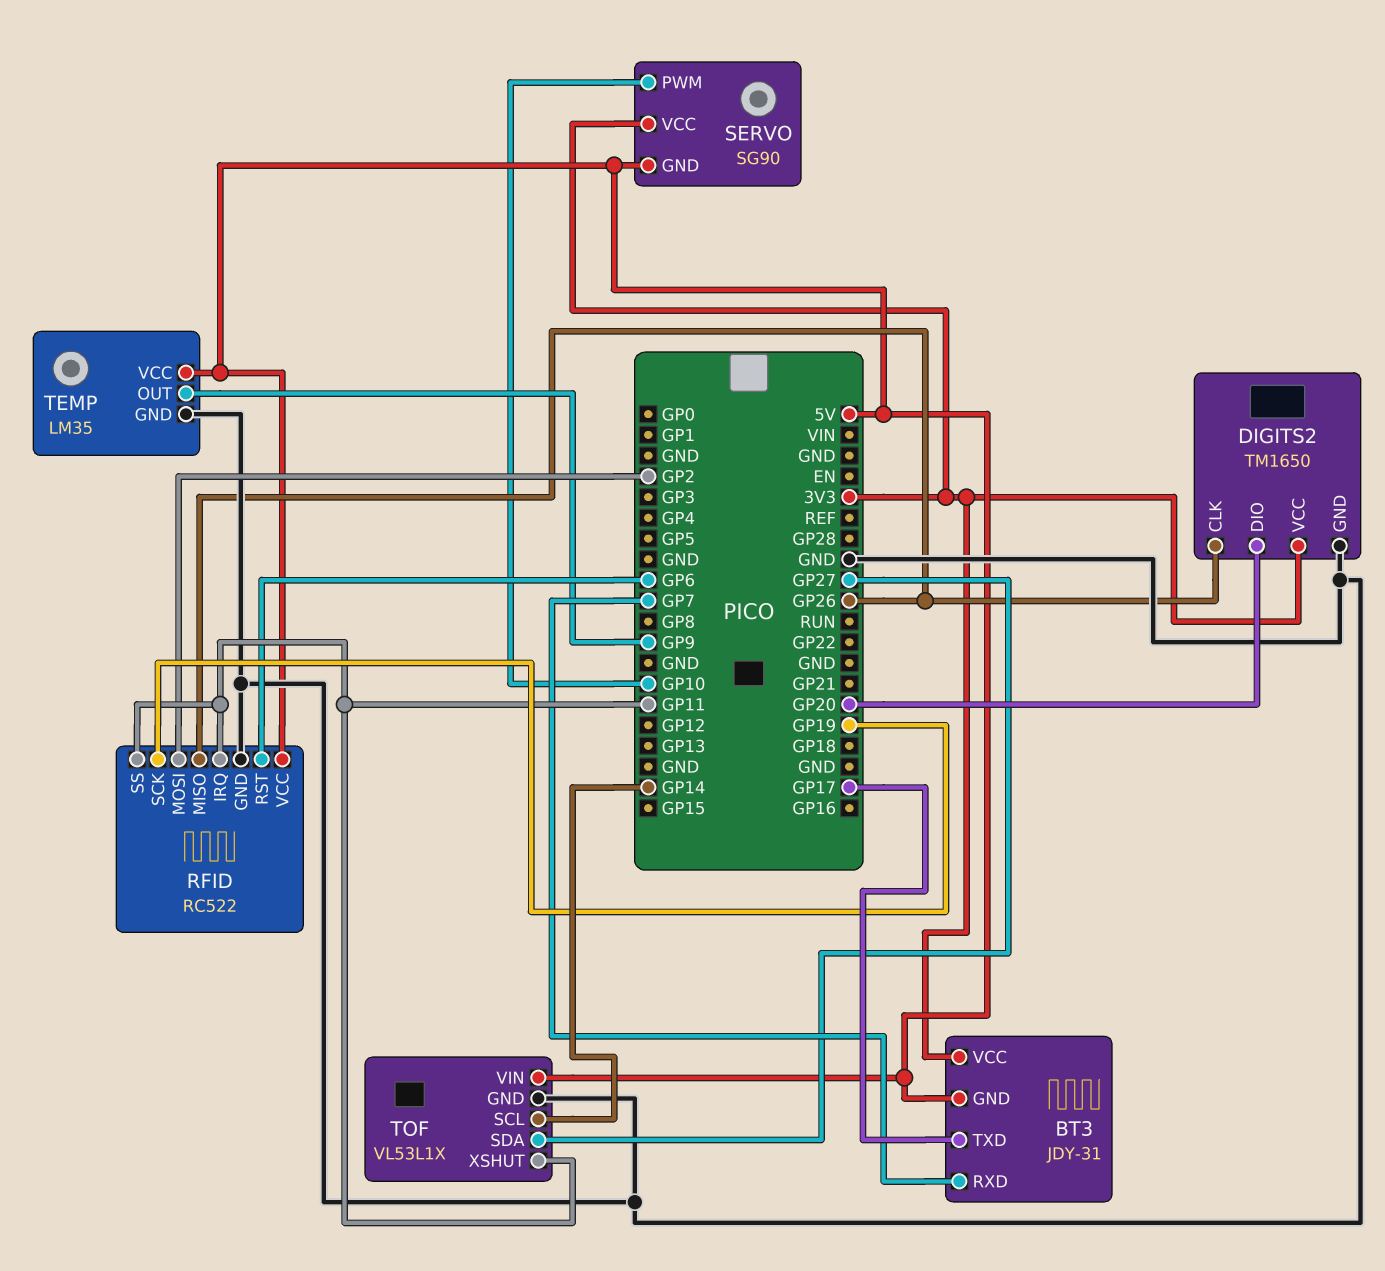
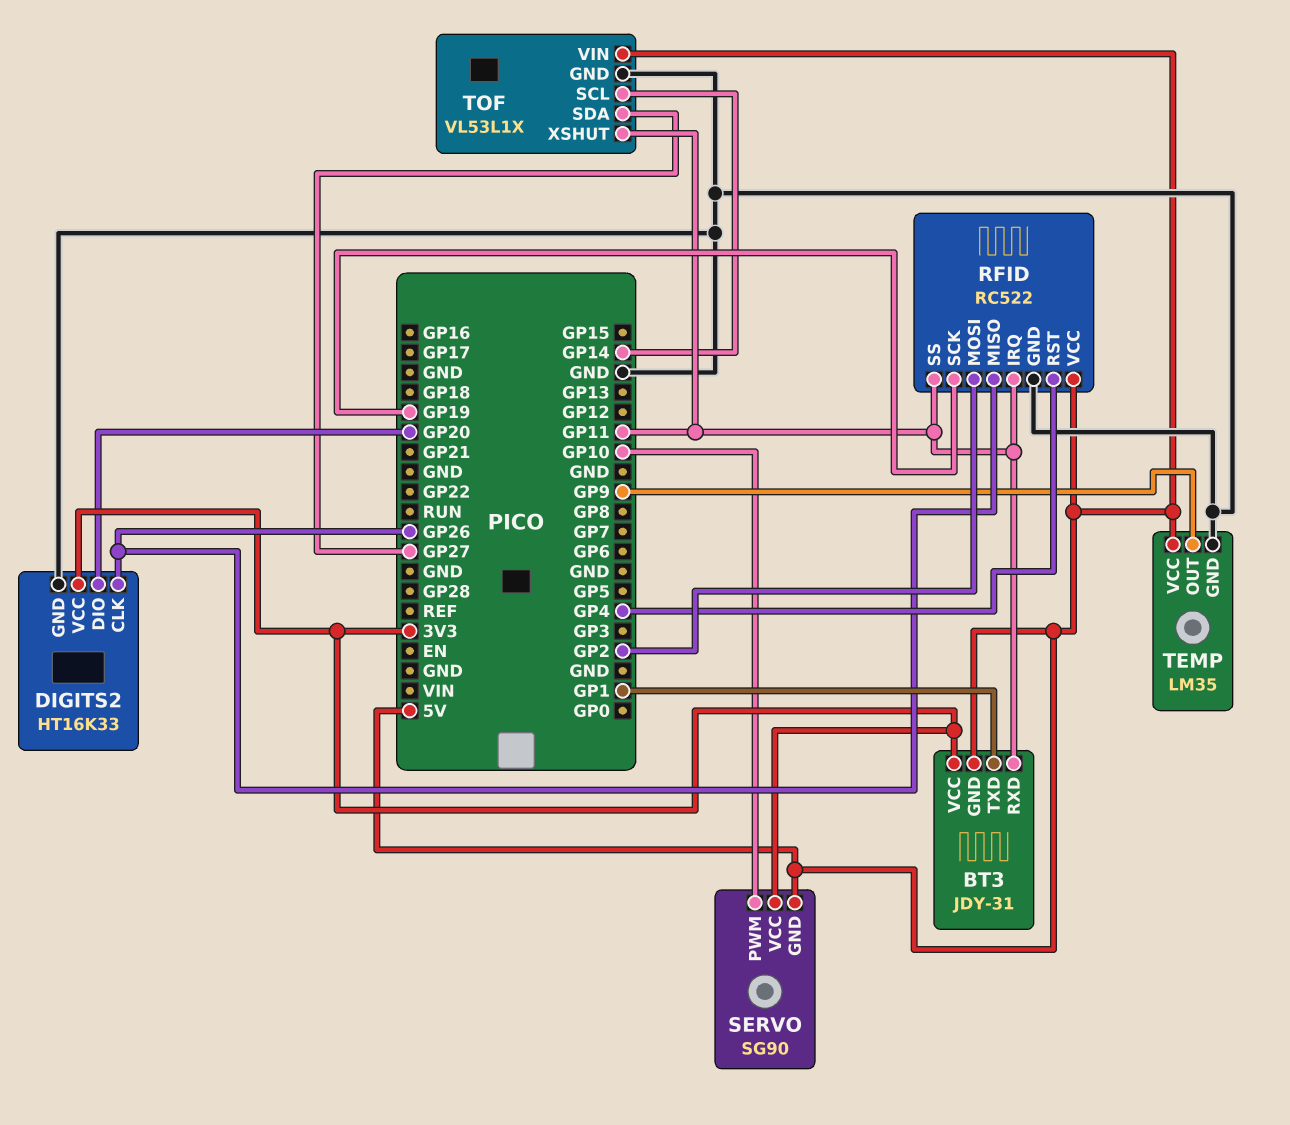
BT3 pin RXD: GP7 -> GP11
BT3 pin TXD: GP17 -> GP1
DIGITS2: TM1650 -> HT16K33
RFID pin RST: GP6 -> GP4

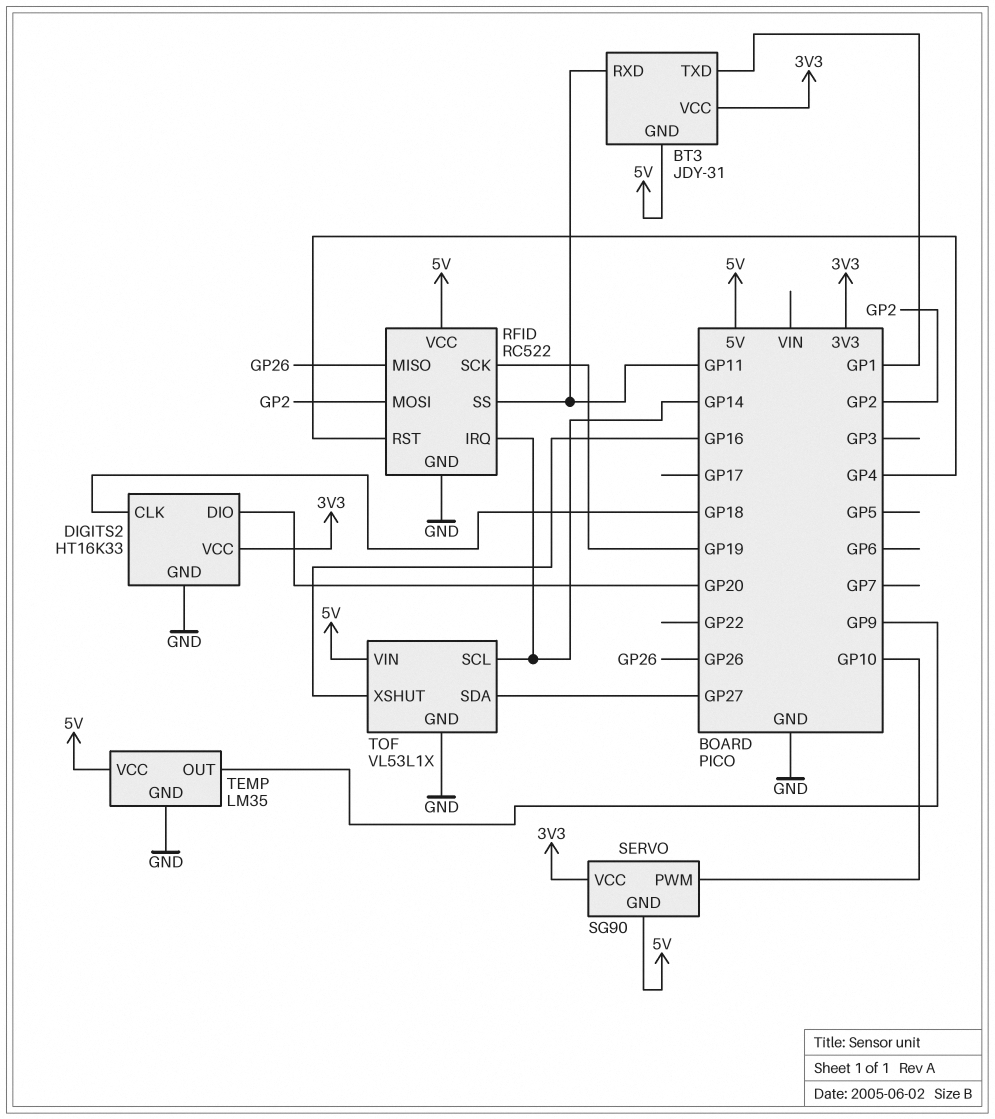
DIGITS2 pin CLK: GP26 -> GP18
RFID pin IRQ: GP11 -> GP14
TOF pin XSHUT: GP11 -> GP16

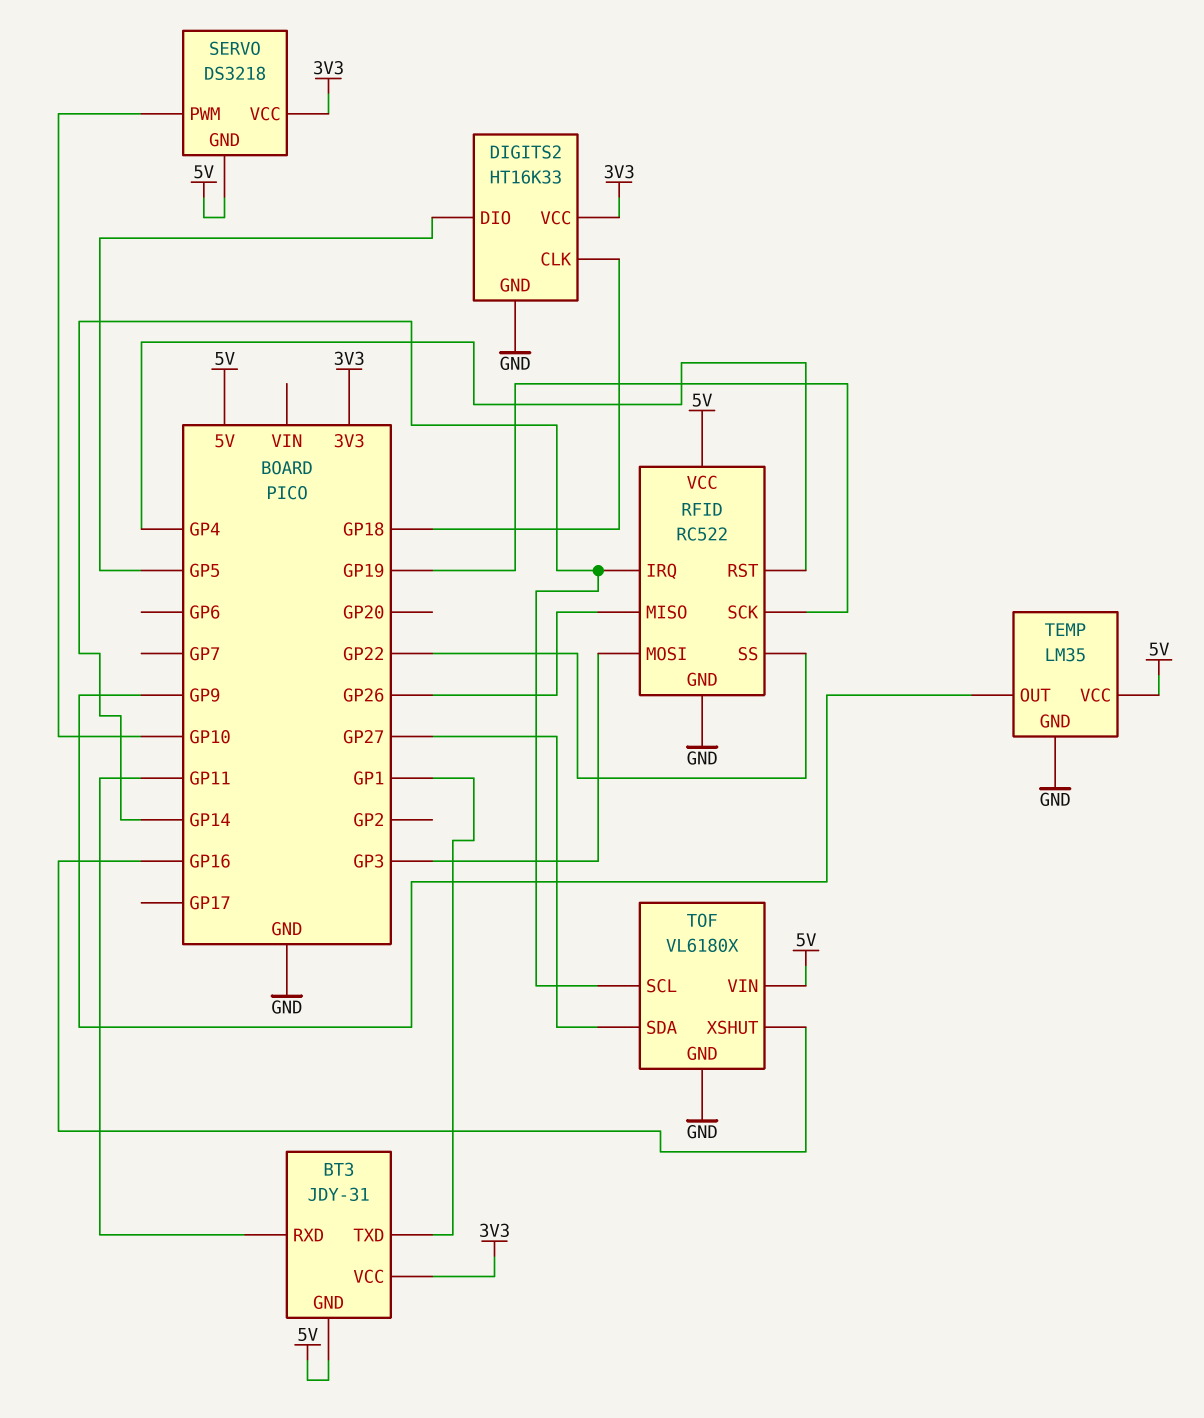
DIGITS2 pin DIO: GP20 -> GP5
RFID pin MOSI: GP2 -> GP3
RFID pin SS: GP11 -> GP22
SERVO: SG90 -> DS3218
TOF: VL53L1X -> VL6180X

